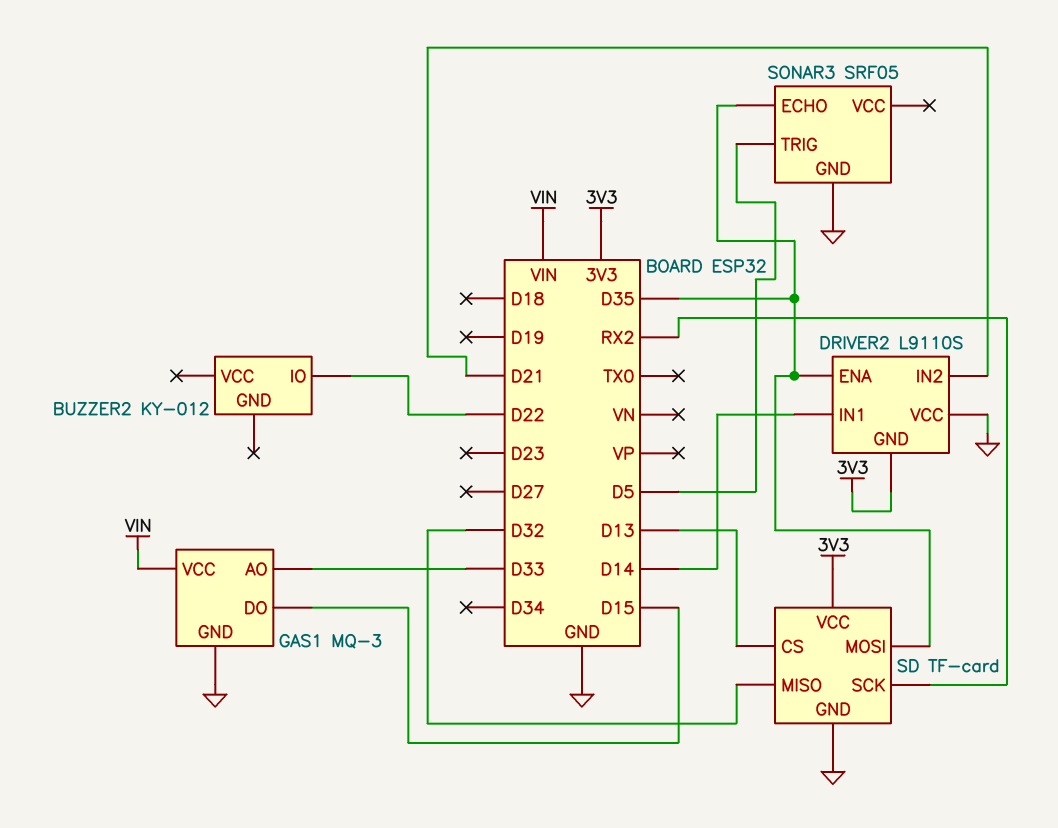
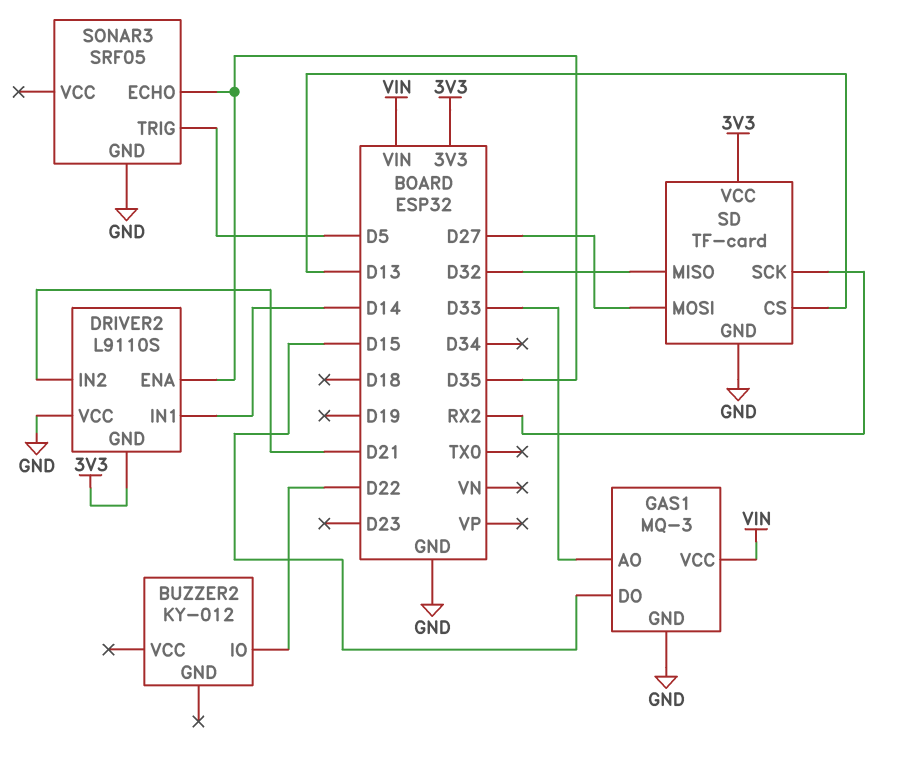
SD pin MOSI: D35 -> D27

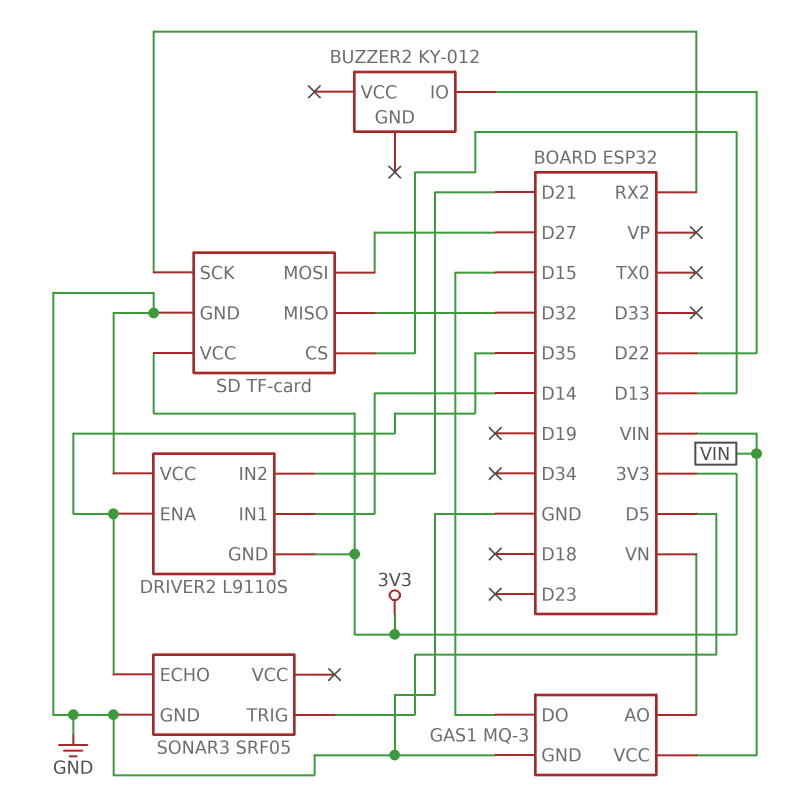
GAS1 pin AO: D33 -> VN

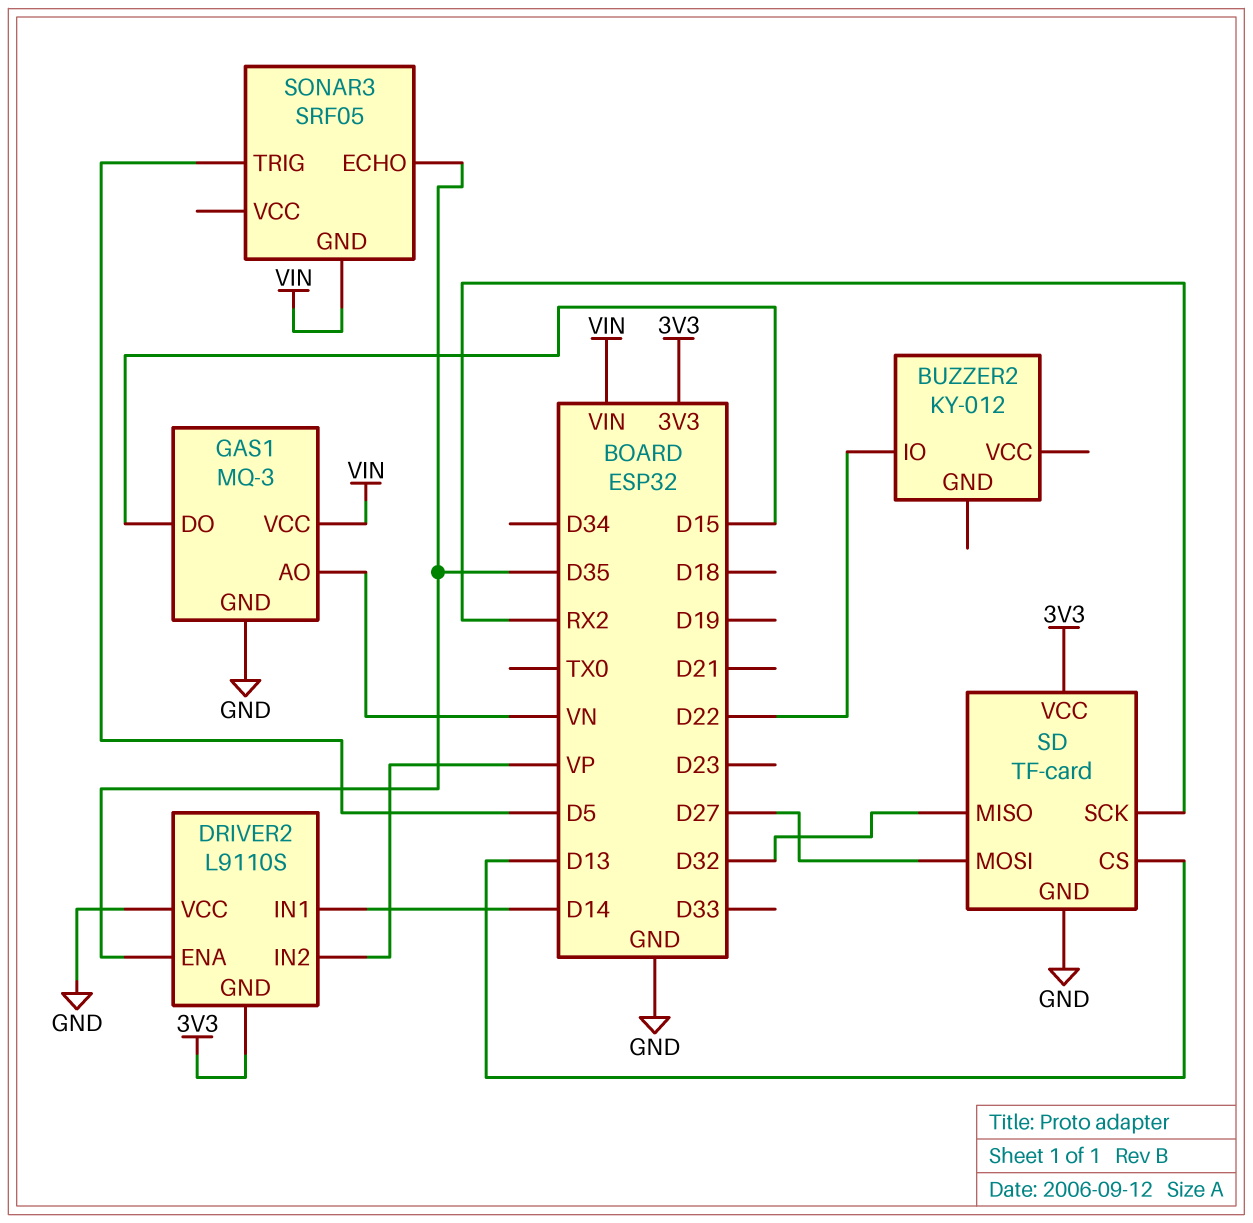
DRIVER2 pin IN2: D21 -> VP
SONAR3 pin GND: GND -> VIN

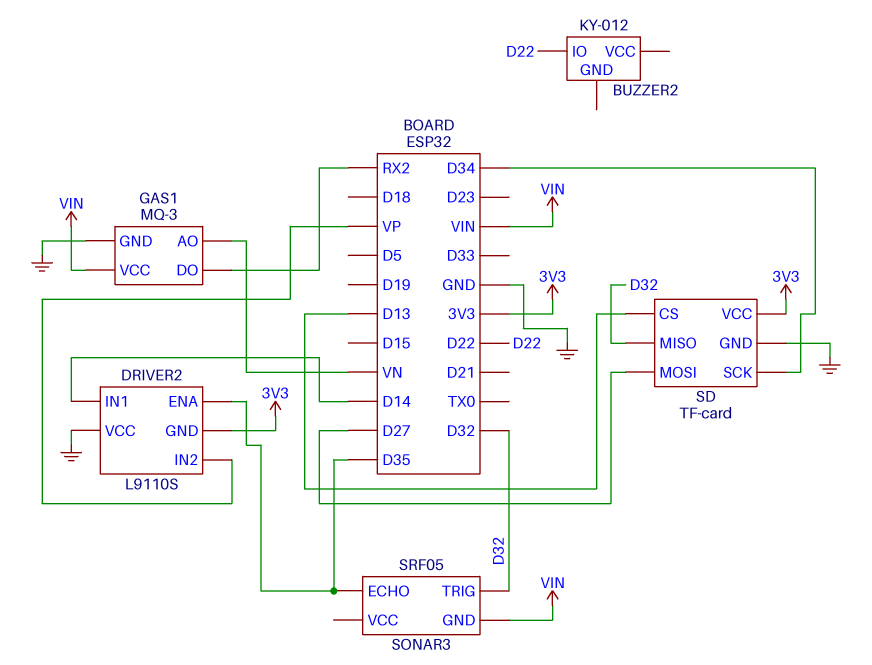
GAS1 pin DO: D15 -> RX2
SD pin SCK: RX2 -> D34
SONAR3 pin TRIG: D5 -> D32

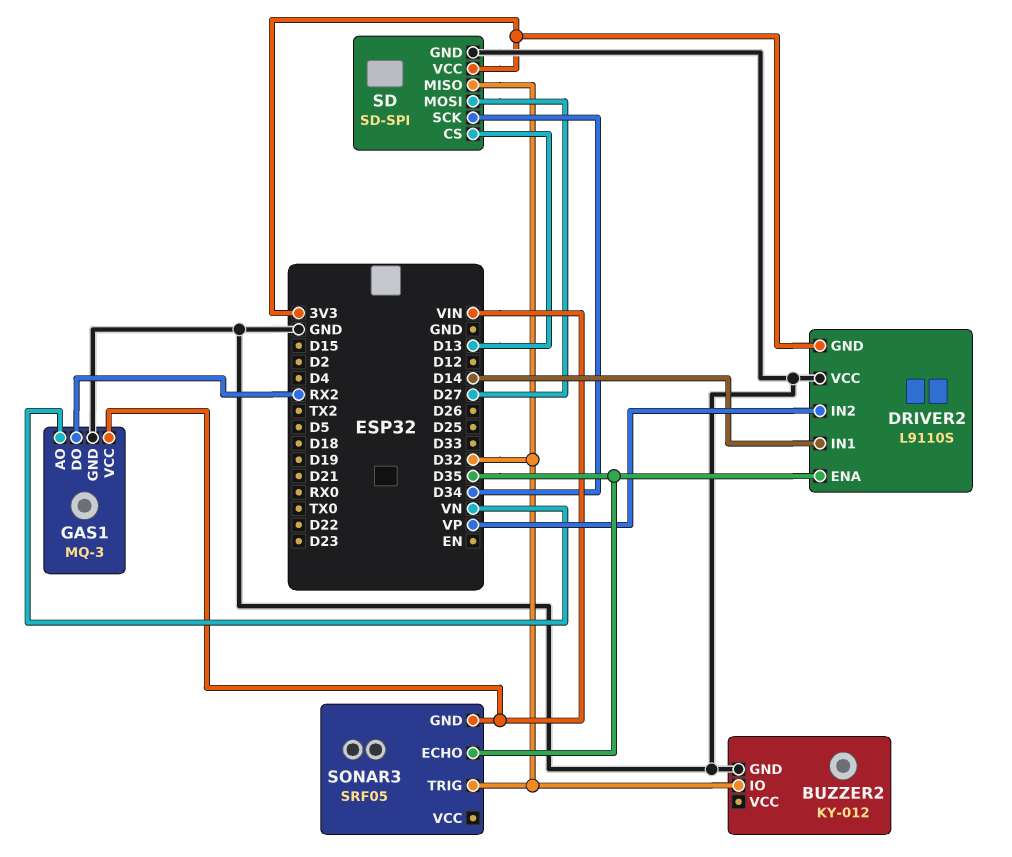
BUZZER2 pin GND: none -> GND
BUZZER2 pin IO: D22 -> D32
SD: TF-card -> SD-SPI

